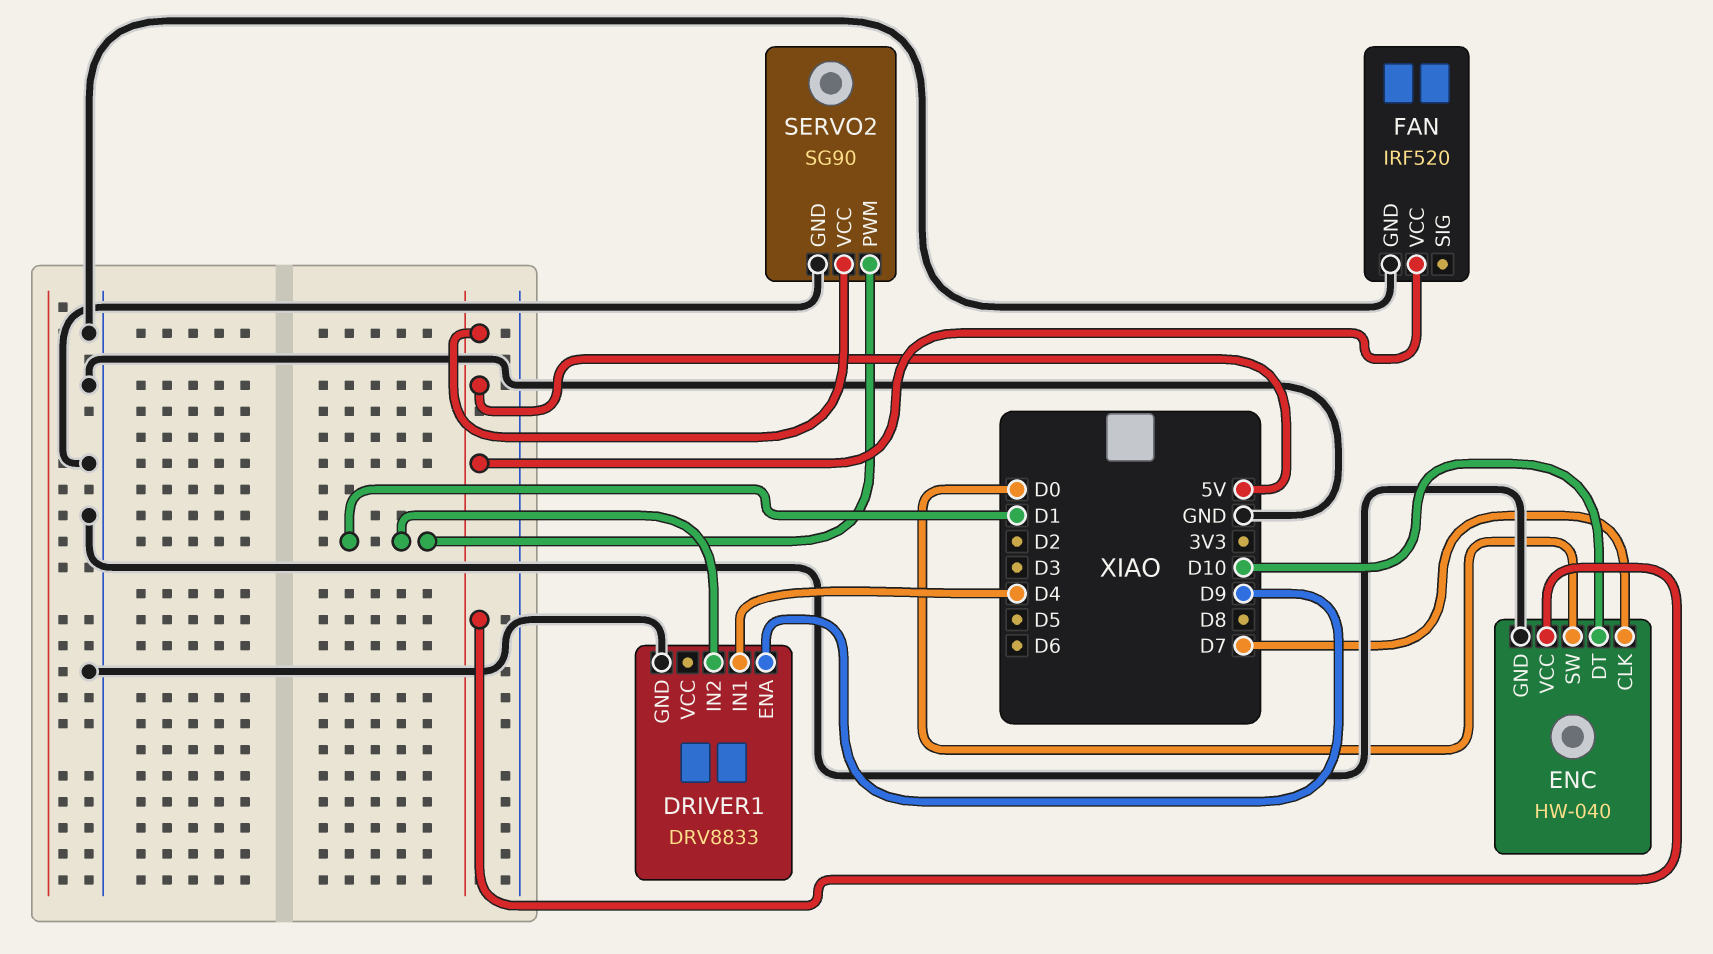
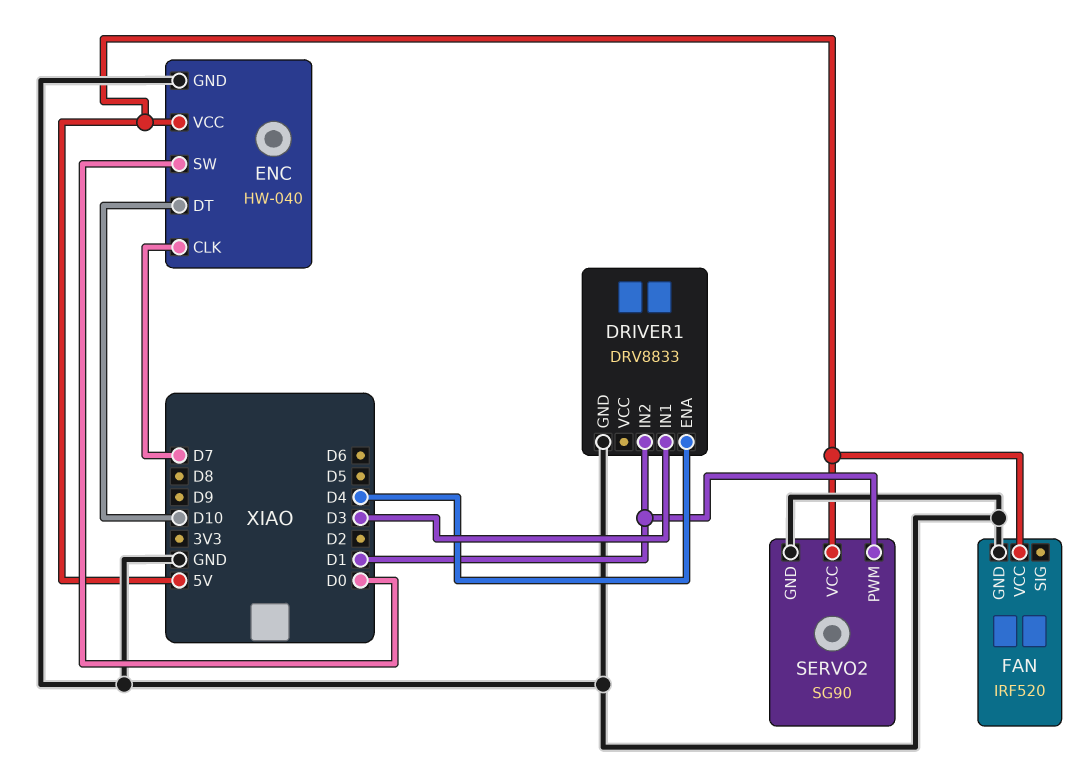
DRIVER1 pin ENA: D9 -> D4
DRIVER1 pin IN1: D4 -> D3

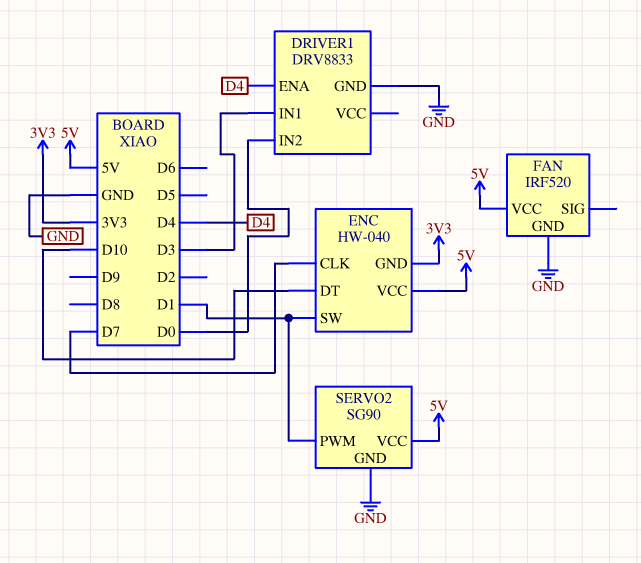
DRIVER1 pin IN2: D1 -> D0
ENC pin GND: GND -> 3V3
ENC pin SW: D0 -> D1

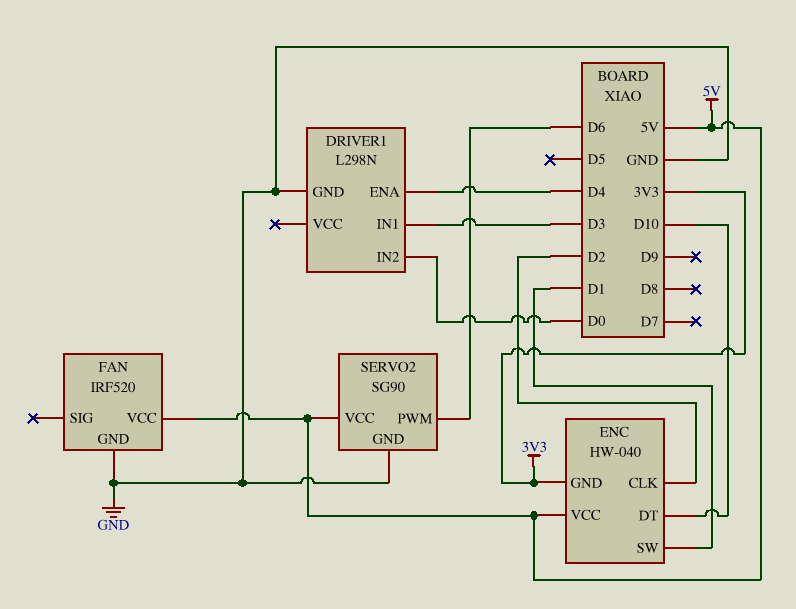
DRIVER1: DRV8833 -> L298N
ENC pin CLK: D7 -> D2
SERVO2 pin PWM: D1 -> D6

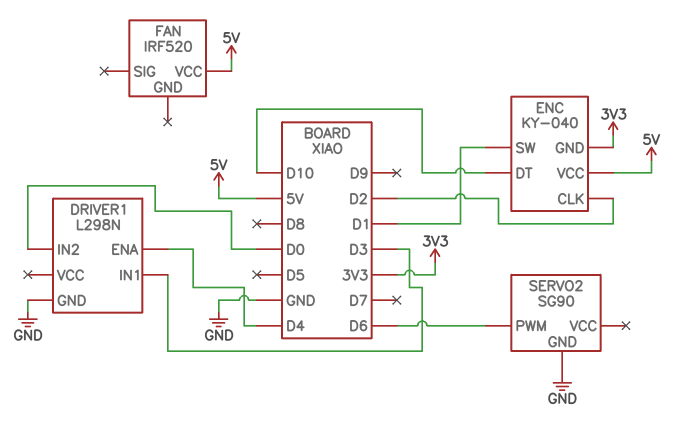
ENC: HW-040 -> KY-040
FAN pin GND: GND -> none
SERVO2 pin VCC: 5V -> none

